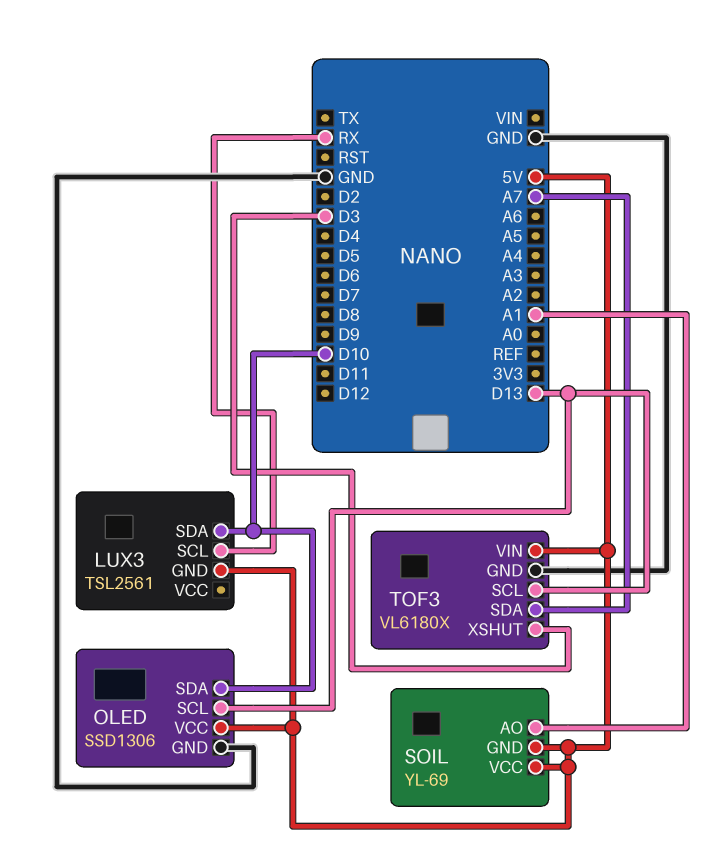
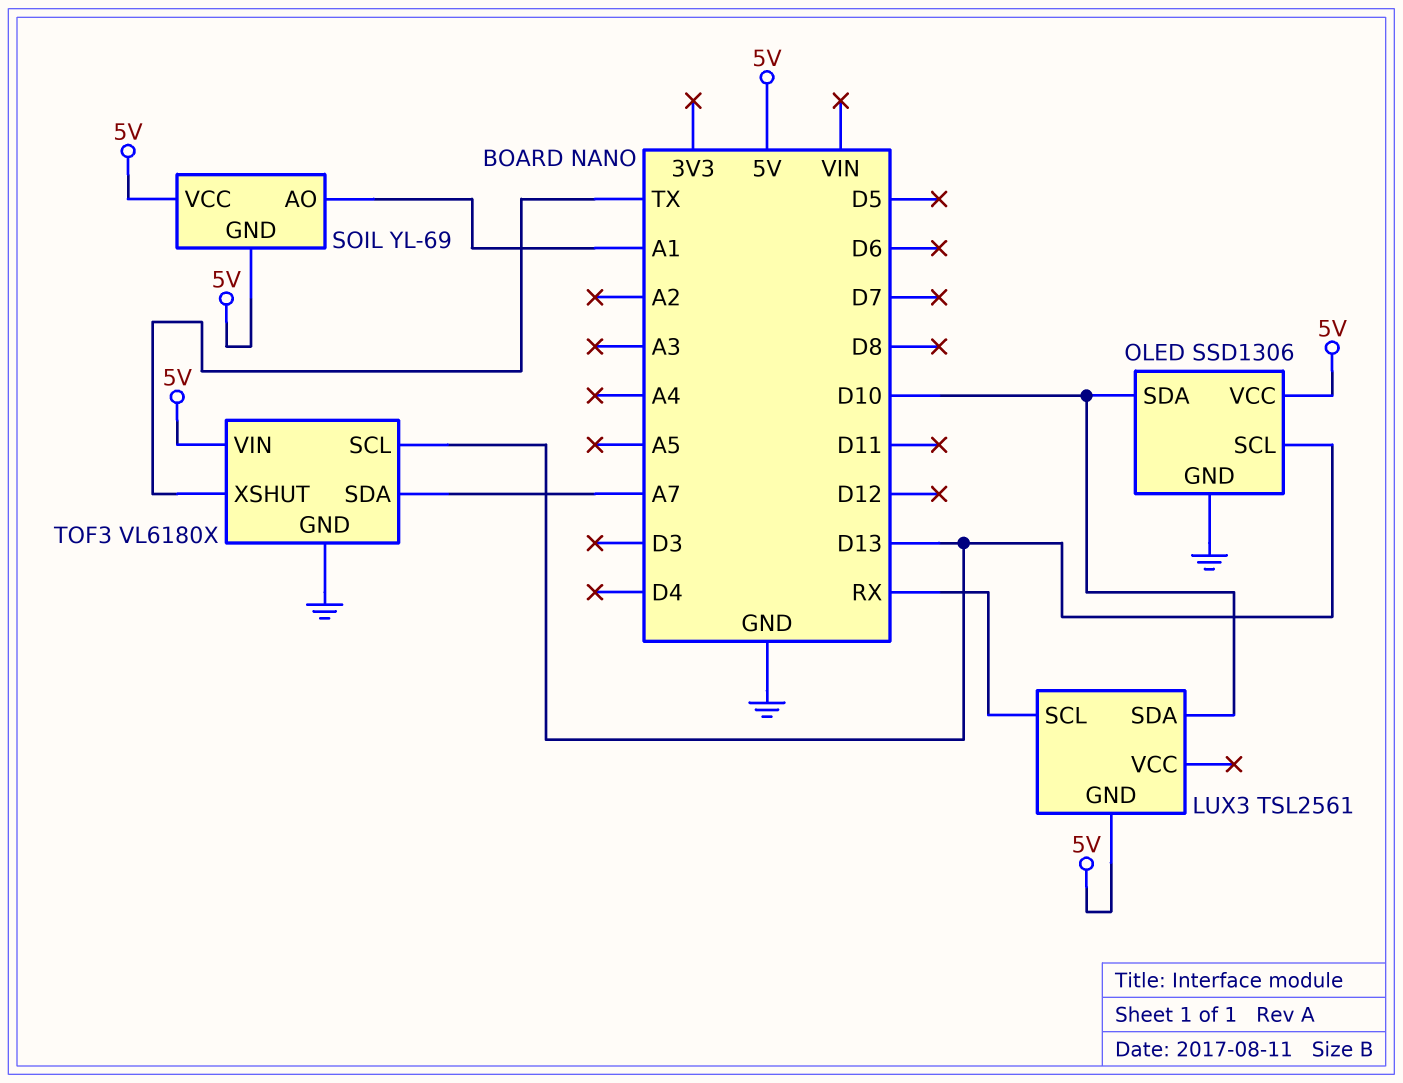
TOF3 pin XSHUT: D3 -> TX

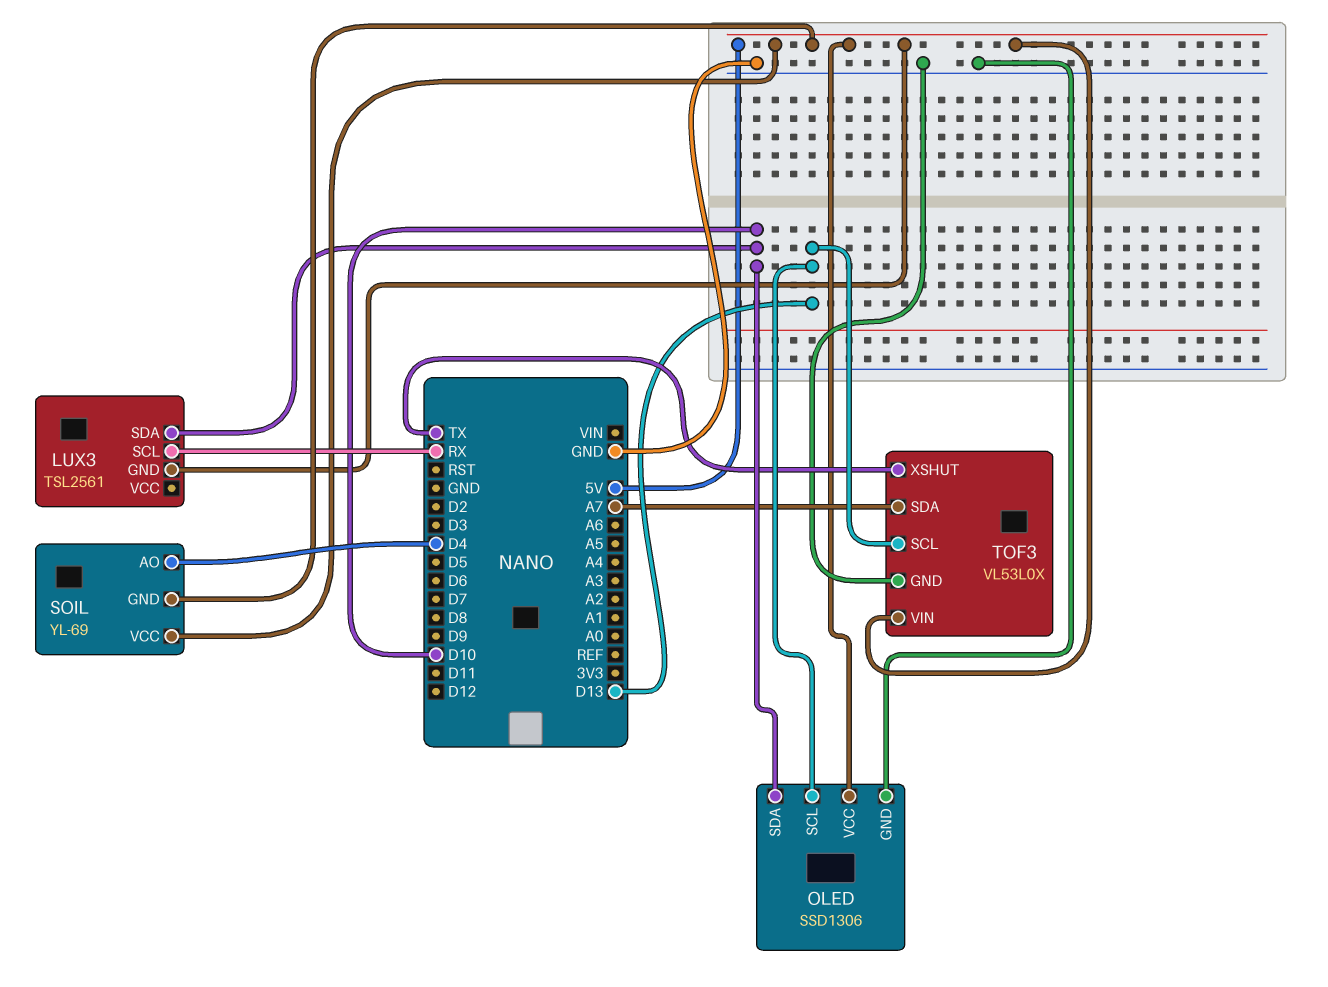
SOIL pin AO: A1 -> D4
TOF3: VL6180X -> VL53L0X

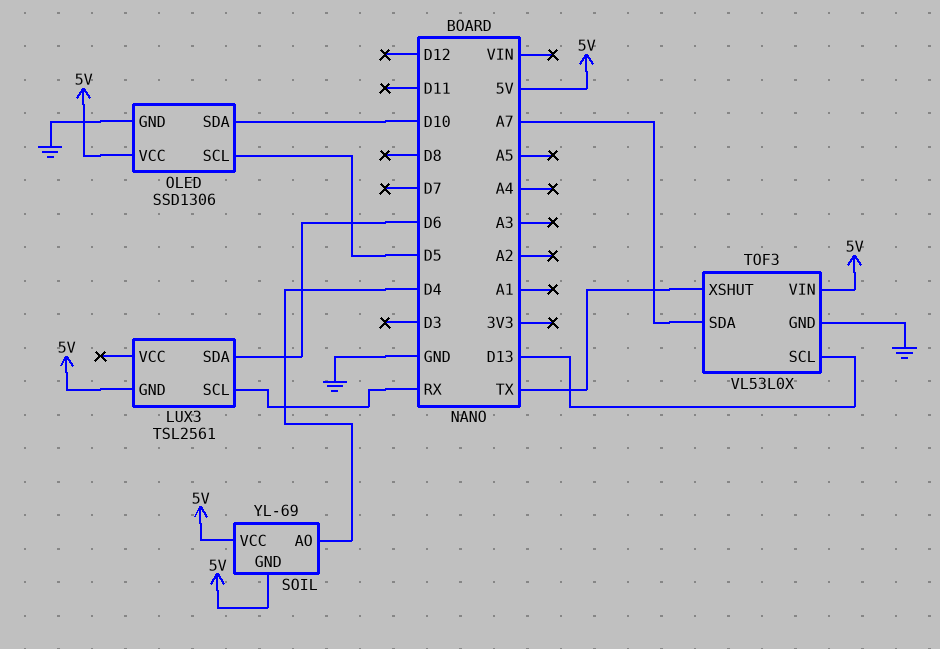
LUX3 pin SDA: D10 -> D6
OLED pin SCL: D13 -> D5

